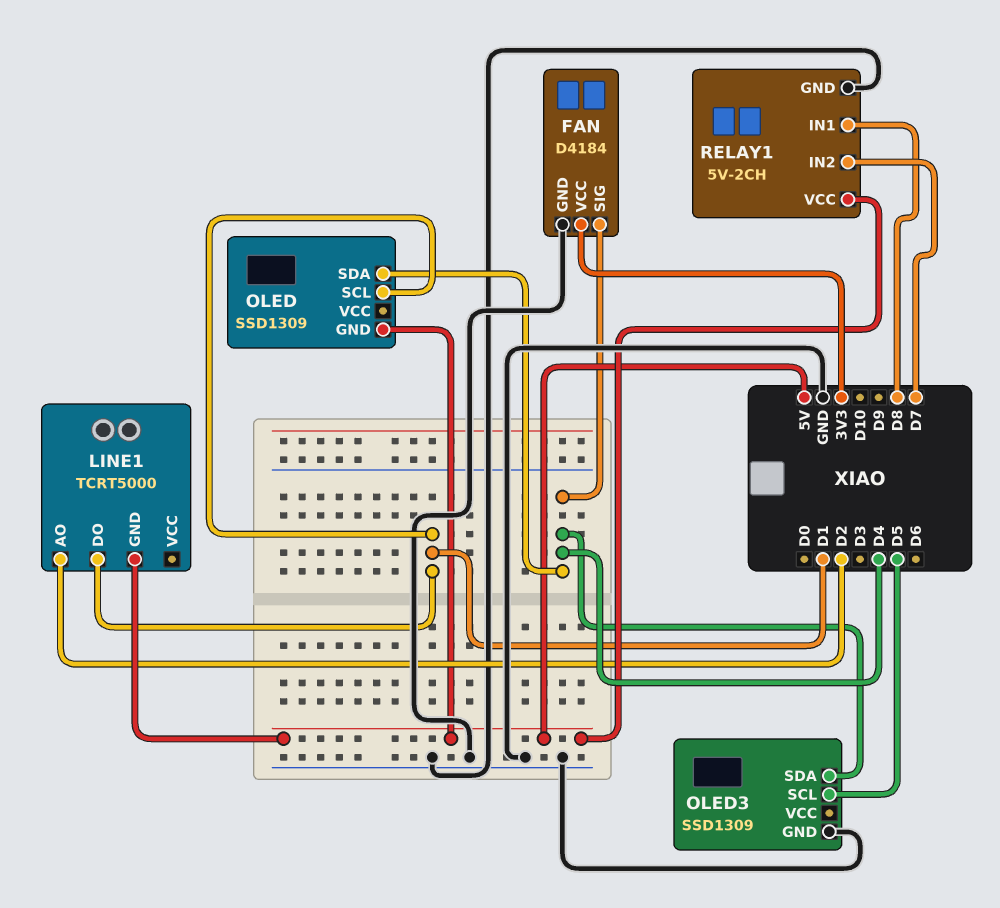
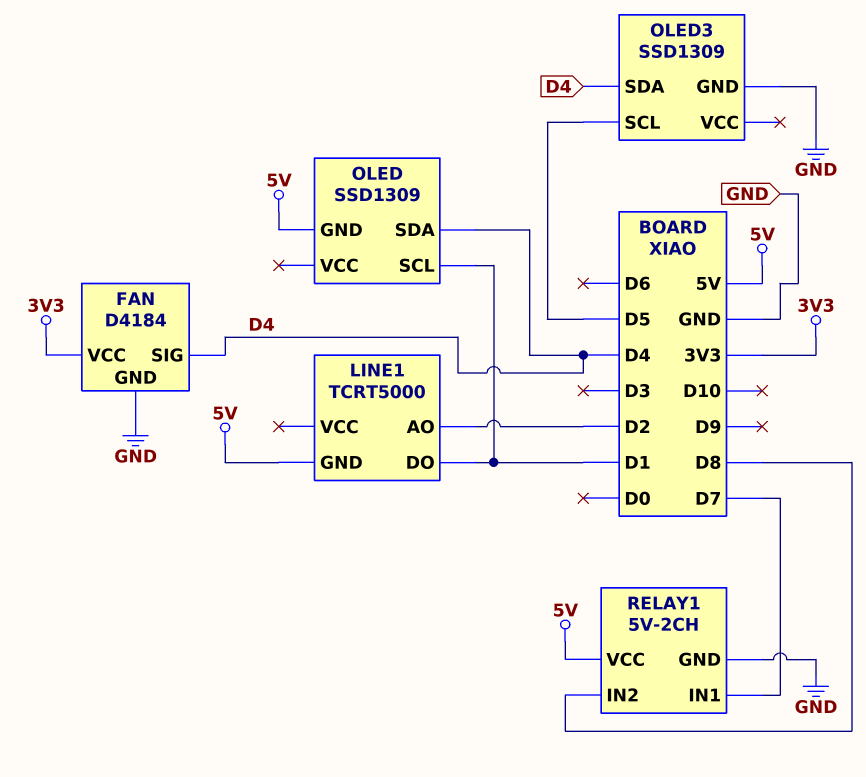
RELAY1 pin IN1: D8 -> D7
RELAY1 pin IN2: D7 -> D8

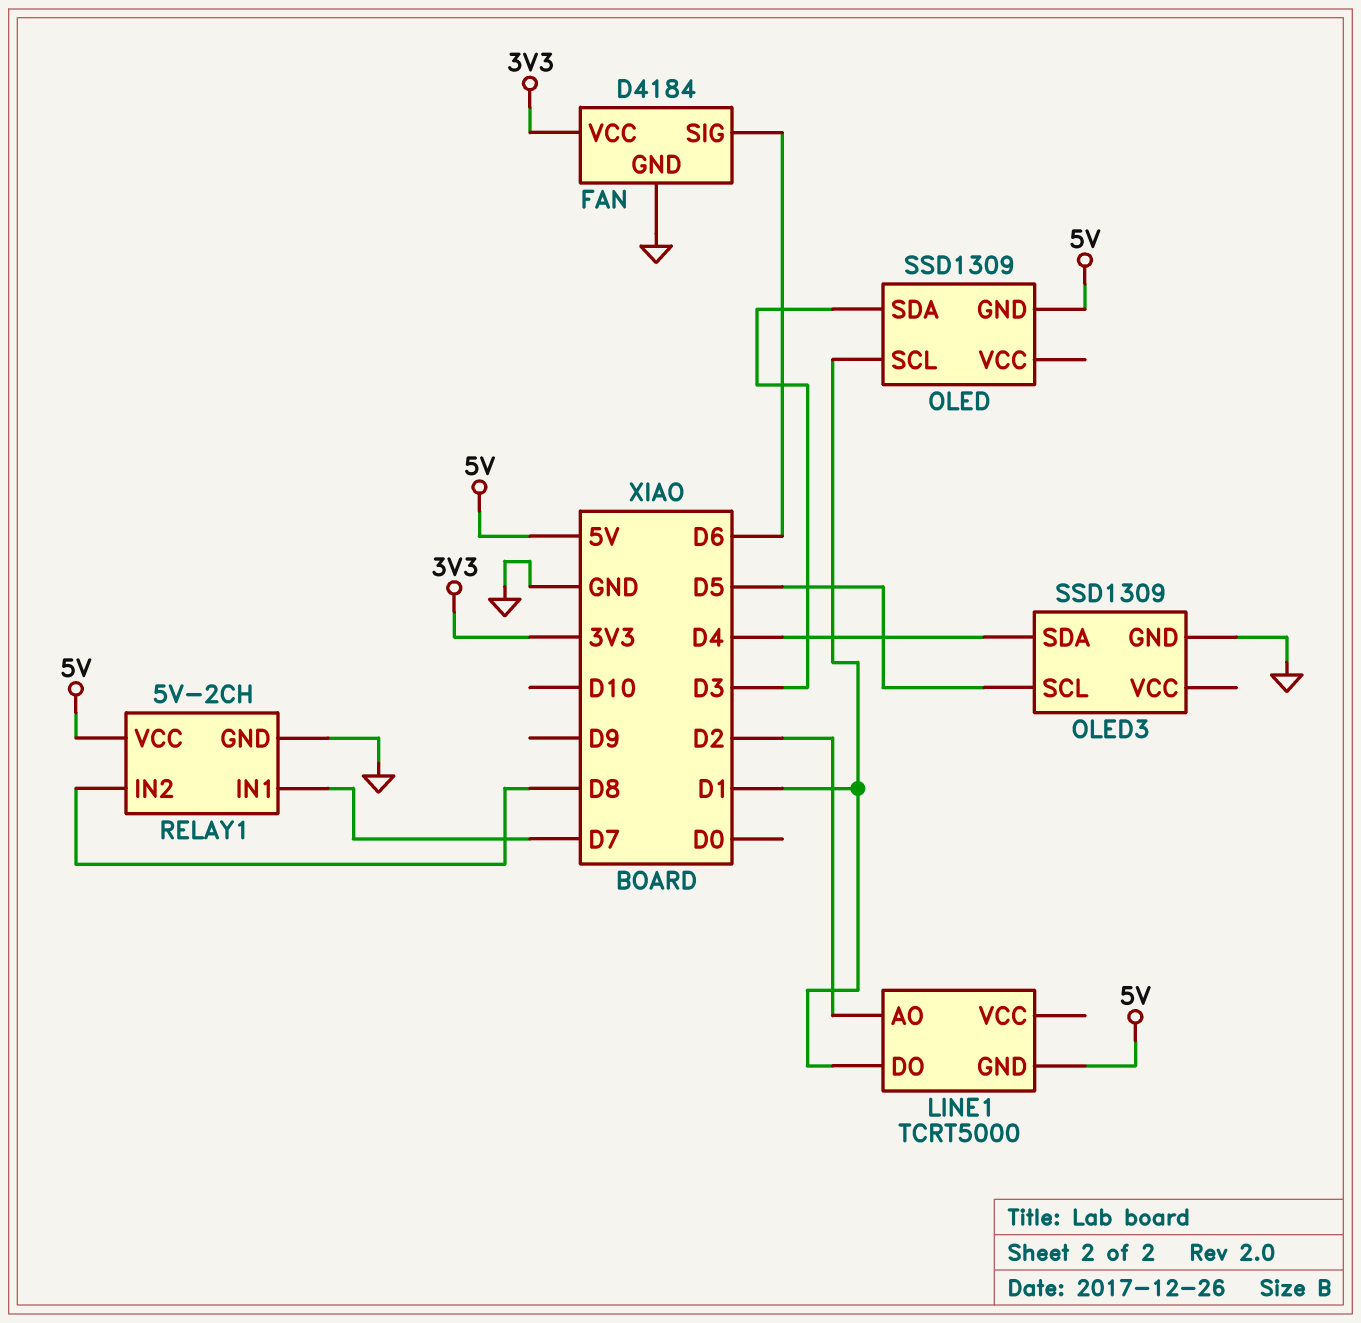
FAN pin SIG: D4 -> D6
OLED pin SDA: D4 -> D3

